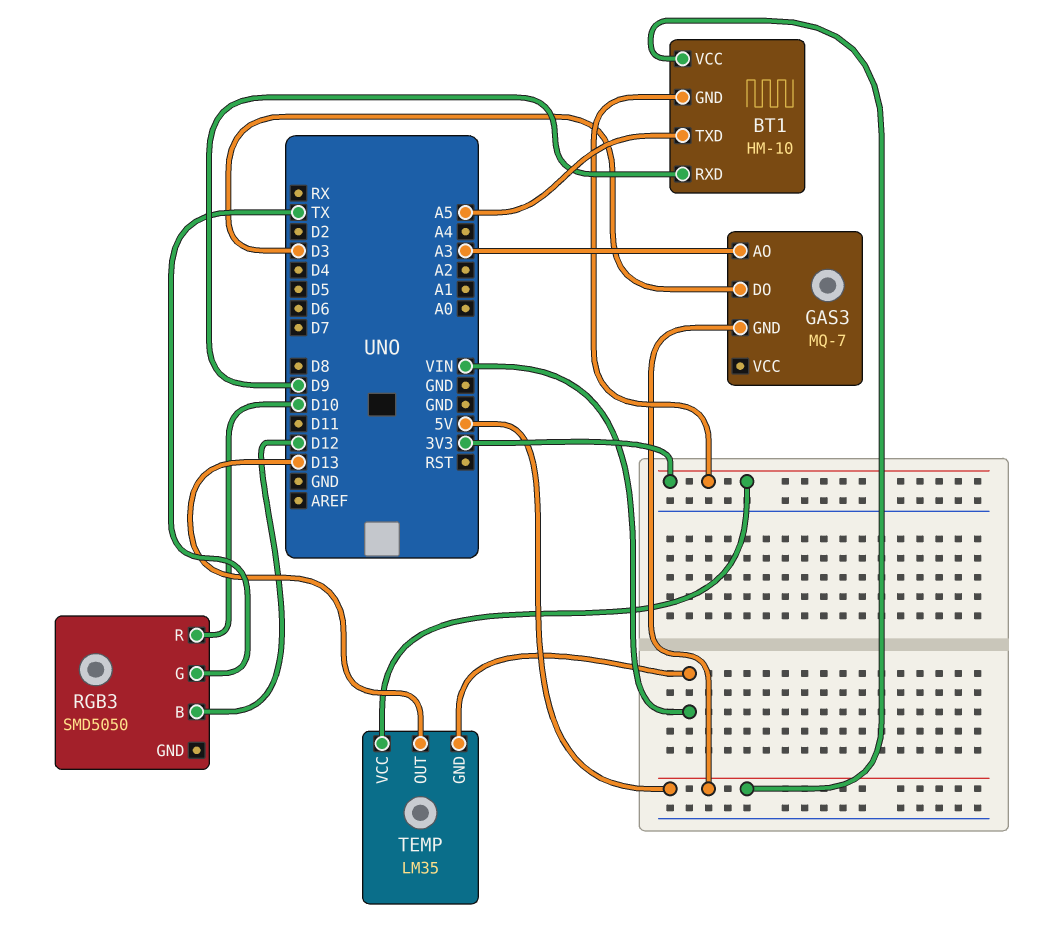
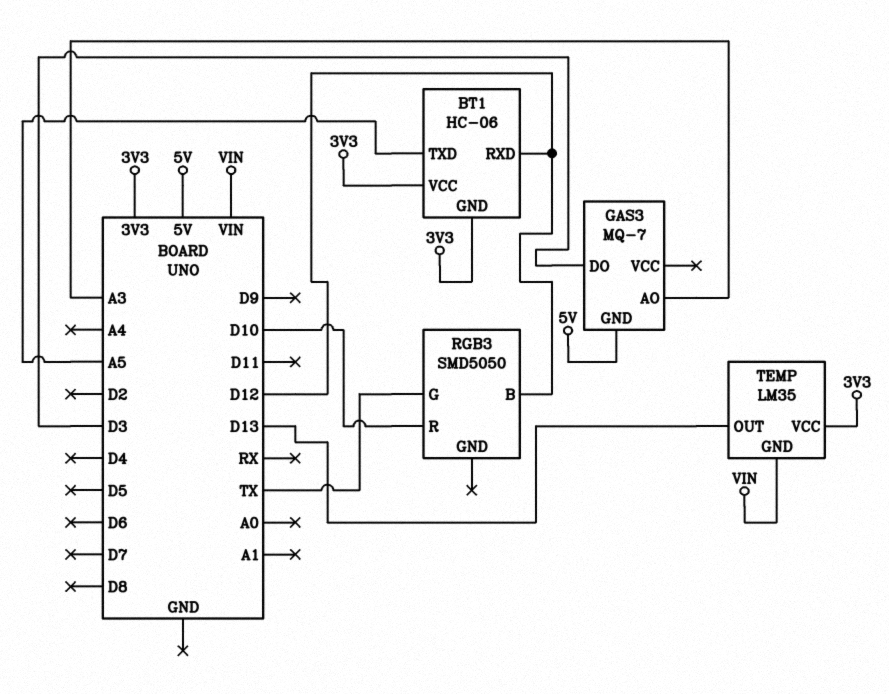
BT1: HM-10 -> HC-06
BT1 pin RXD: D9 -> D12
BT1 pin VCC: 5V -> 3V3

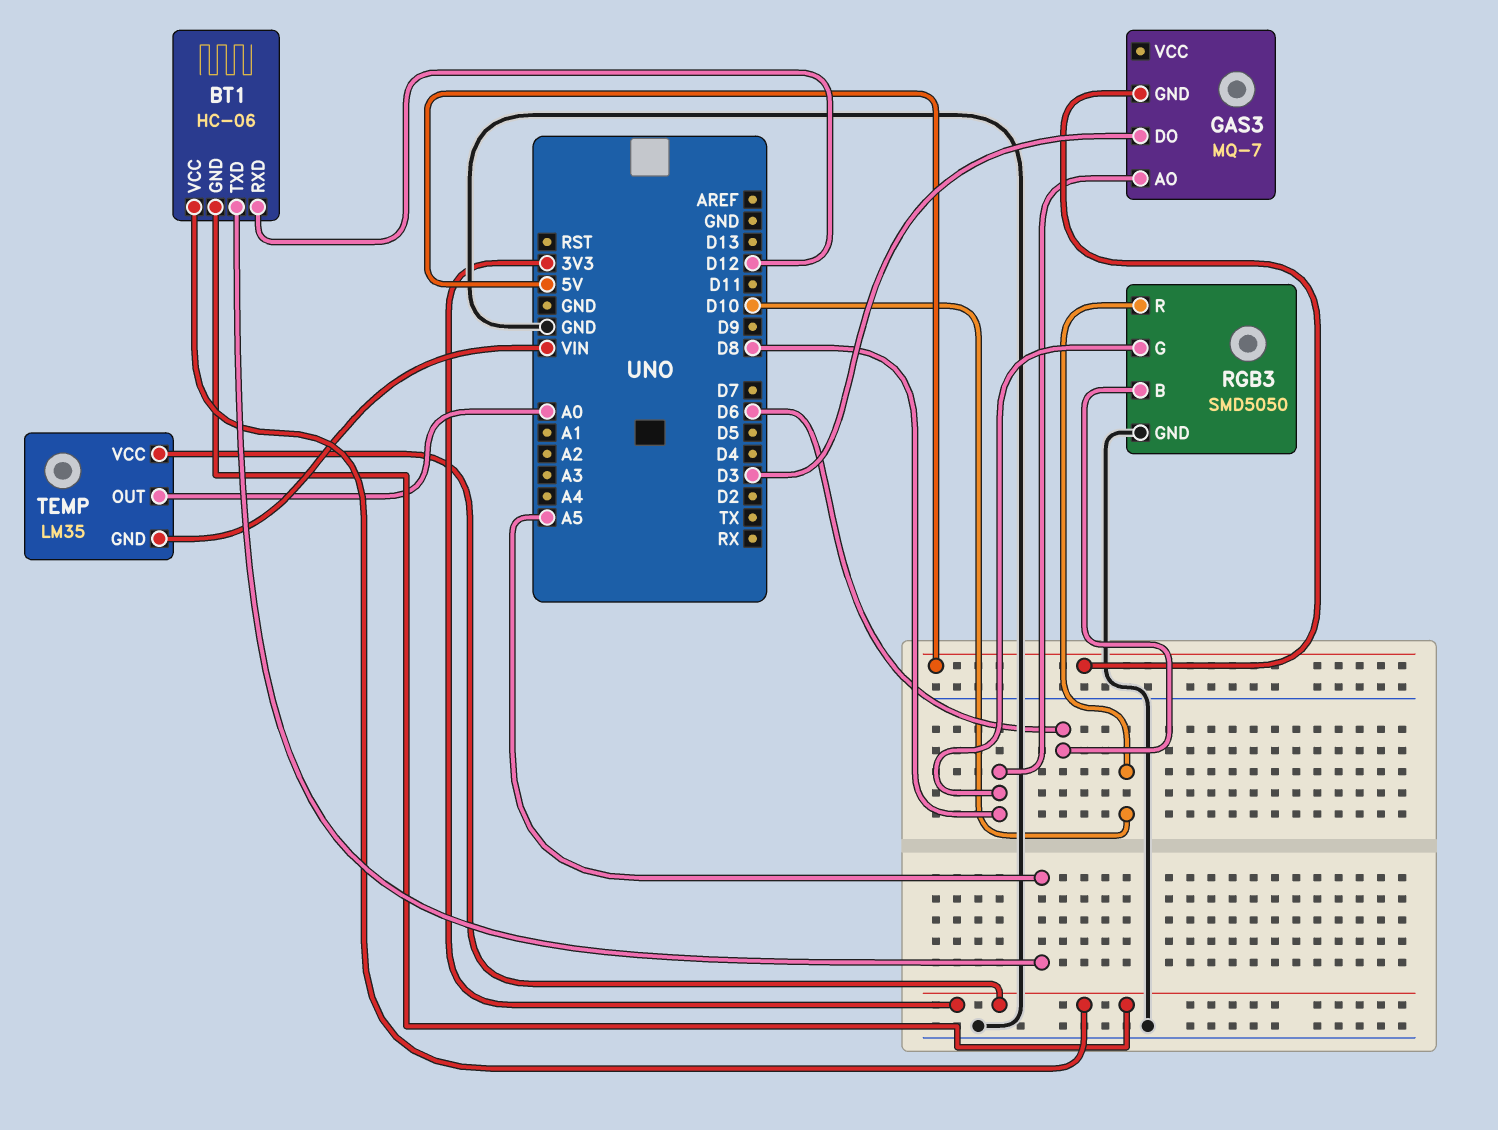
GAS3 pin AO: A3 -> D8
RGB3 pin B: D12 -> D6
RGB3 pin G: TX -> D8
RGB3 pin GND: none -> GND
TEMP pin OUT: D13 -> A0

